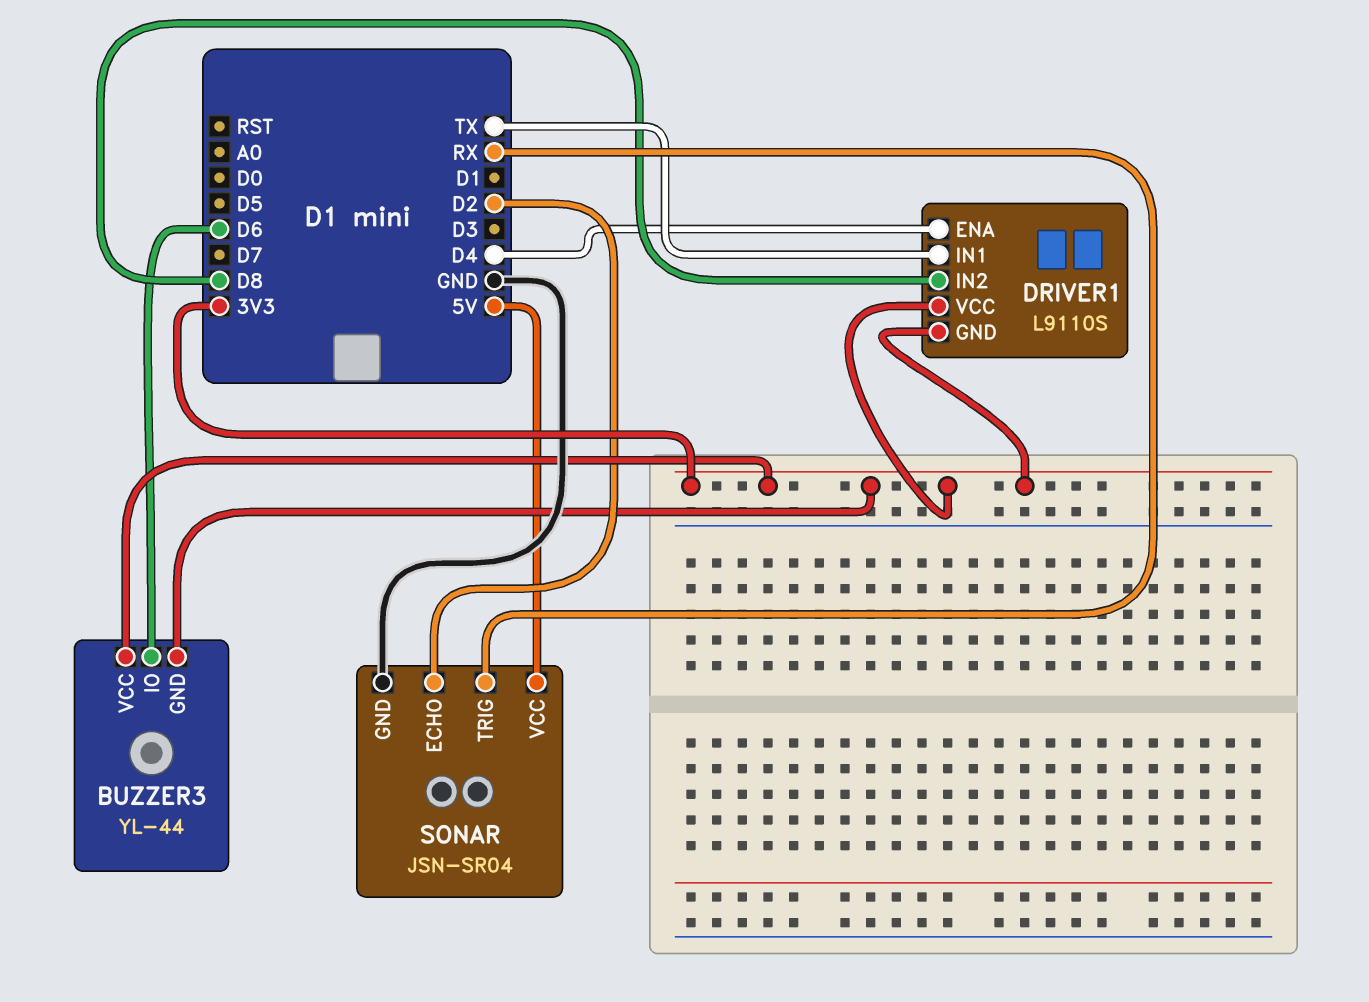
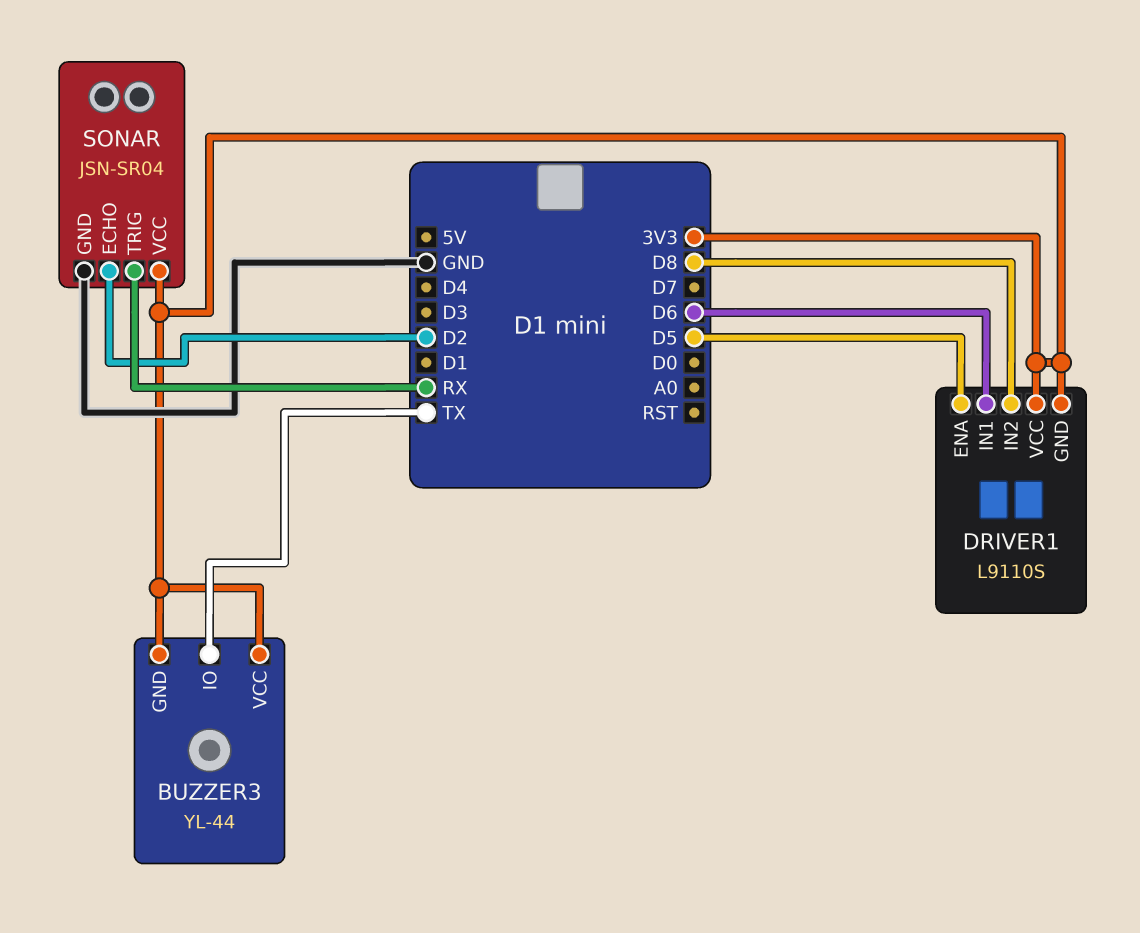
BUZZER3 pin IO: D6 -> TX
DRIVER1 pin ENA: D4 -> D5
DRIVER1 pin IN1: TX -> D6
SONAR pin VCC: 5V -> 3V3

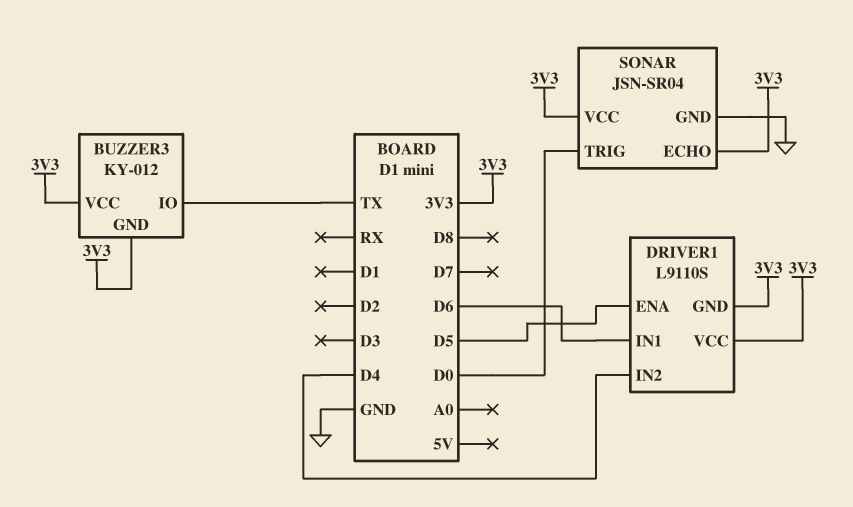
BUZZER3: YL-44 -> KY-012
DRIVER1 pin IN2: D8 -> D4
SONAR pin ECHO: D2 -> 3V3
SONAR pin TRIG: RX -> D0

